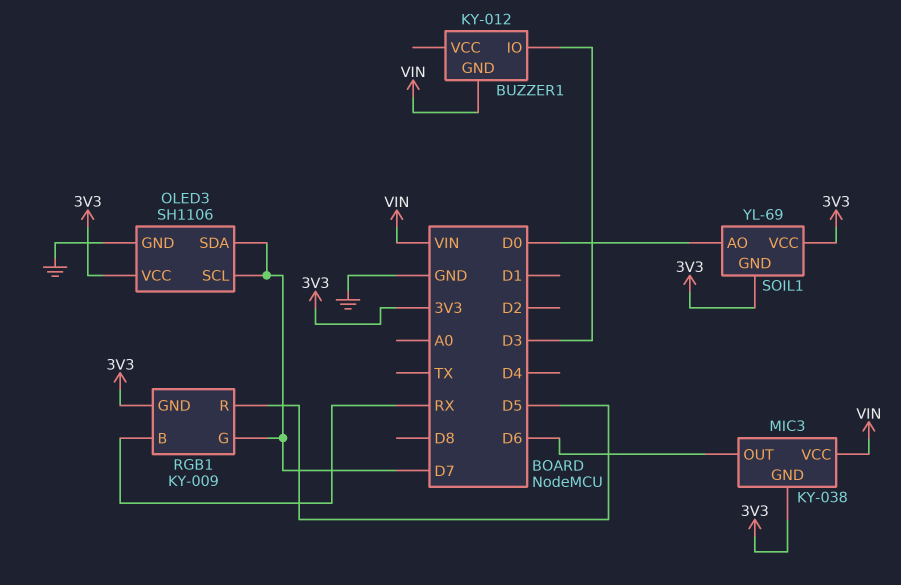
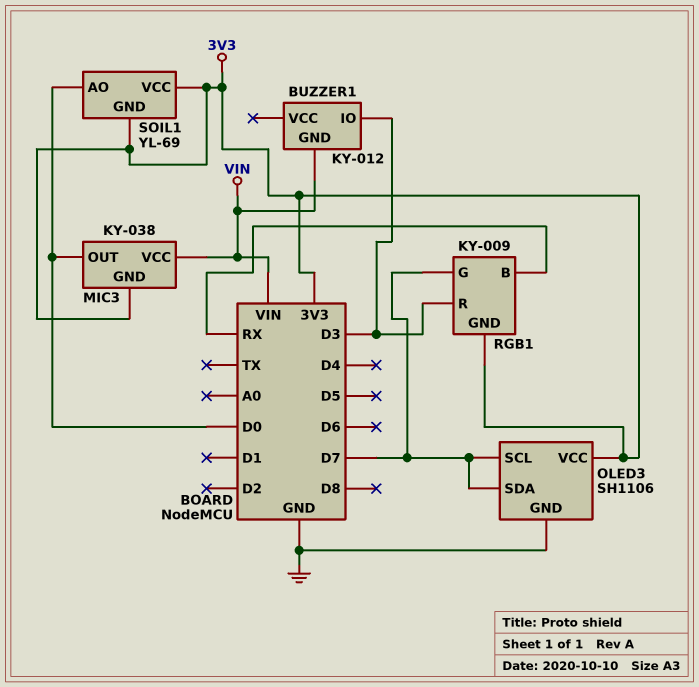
MIC3 pin OUT: D6 -> D0
RGB1 pin R: D5 -> D3

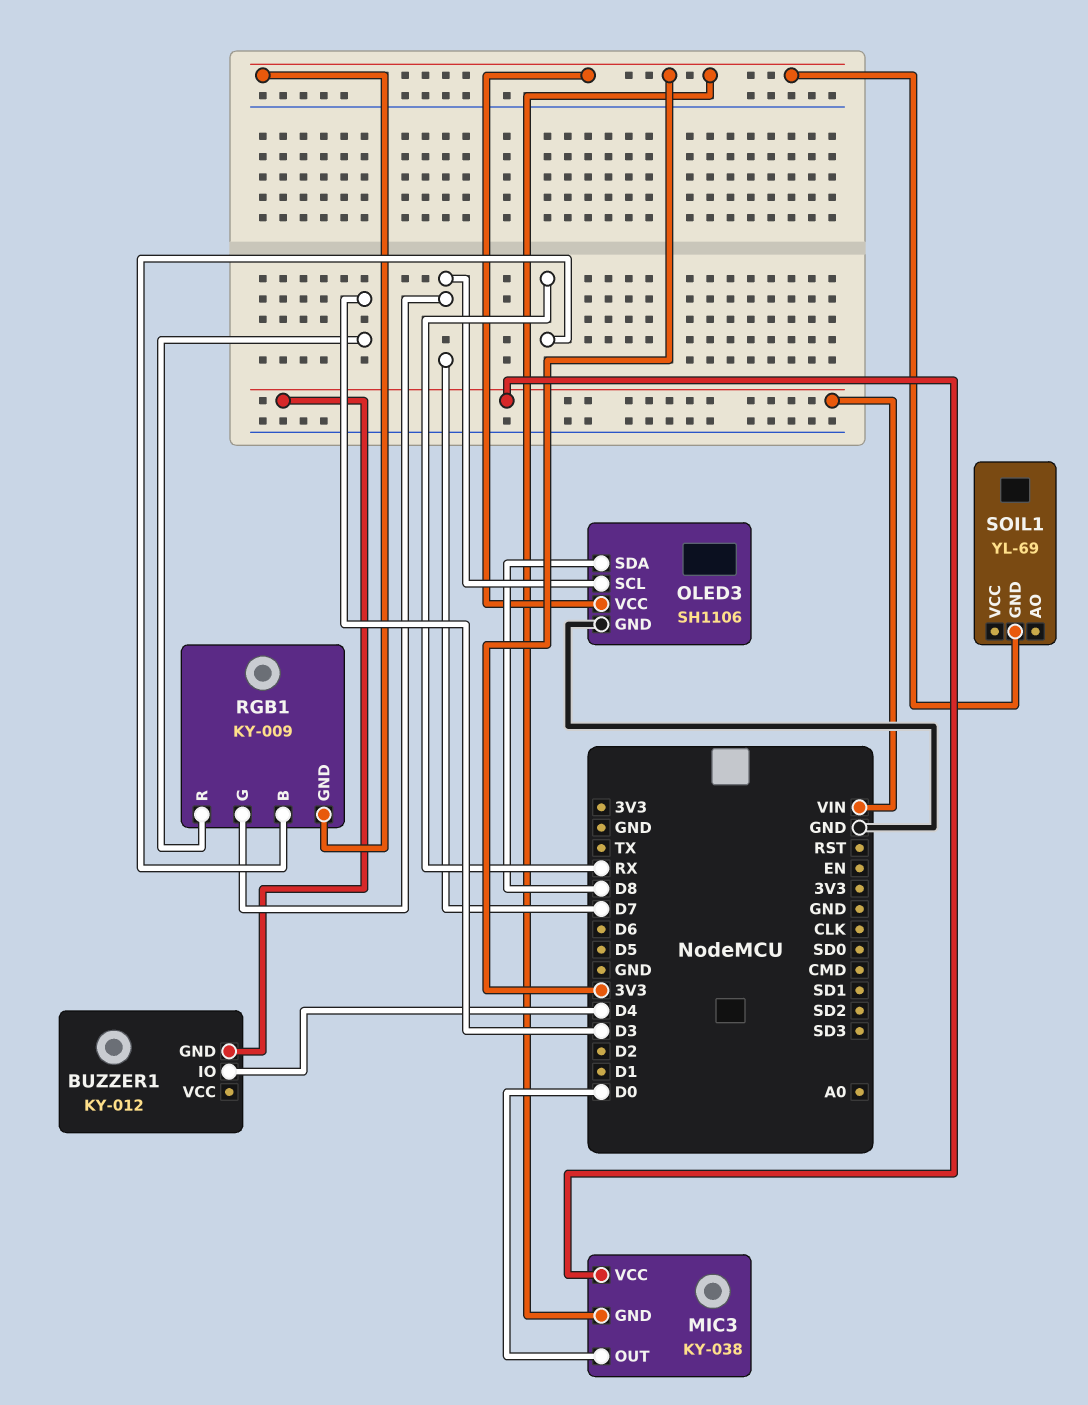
BUZZER1 pin IO: D3 -> D4
OLED3 pin SDA: D7 -> D8
SOIL1 pin AO: D0 -> none
SOIL1 pin VCC: 3V3 -> none

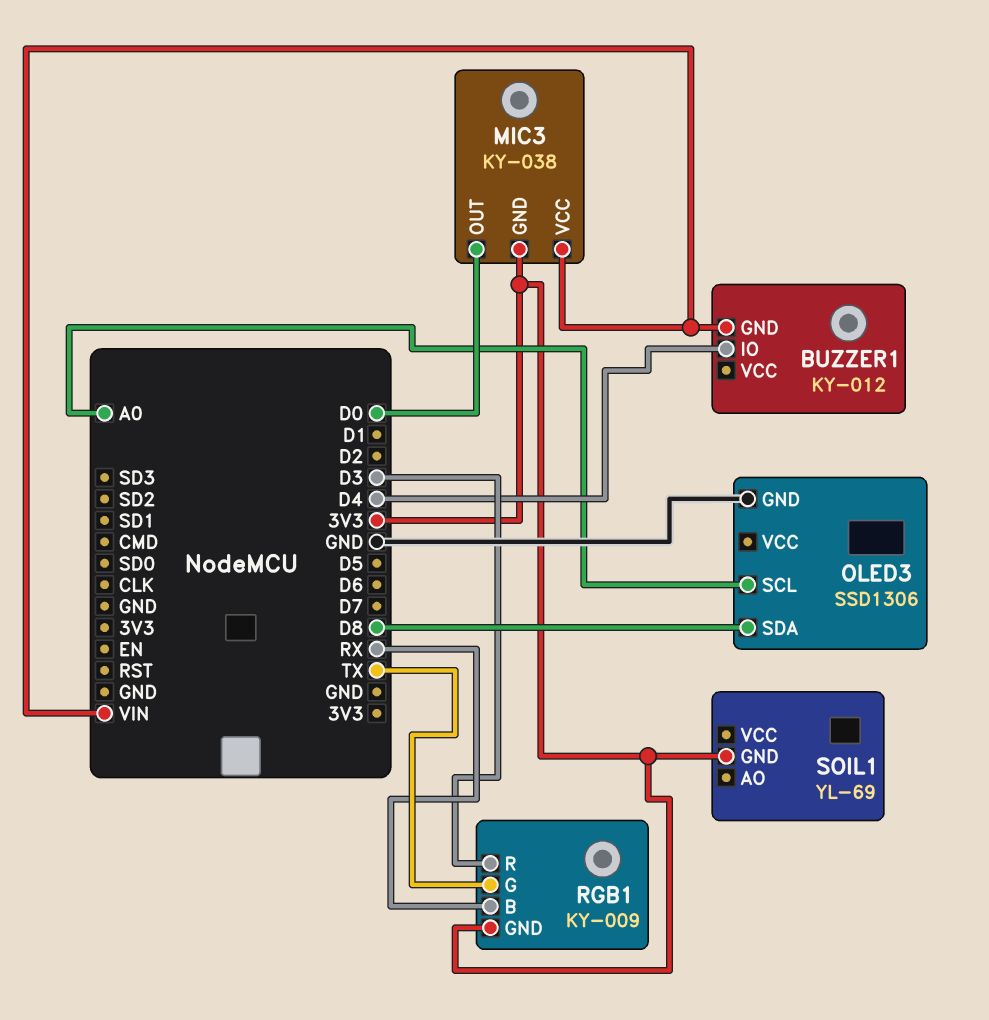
OLED3: SH1106 -> SSD1306
OLED3 pin SCL: D7 -> A0
OLED3 pin VCC: 3V3 -> none
RGB1 pin G: D7 -> TX

